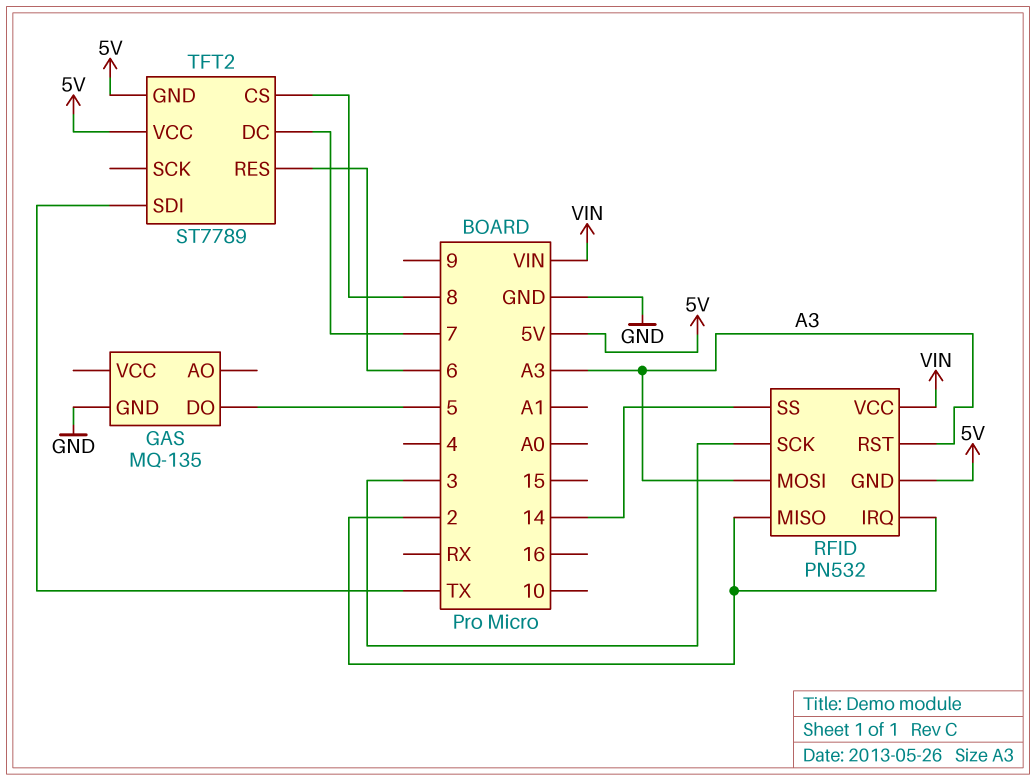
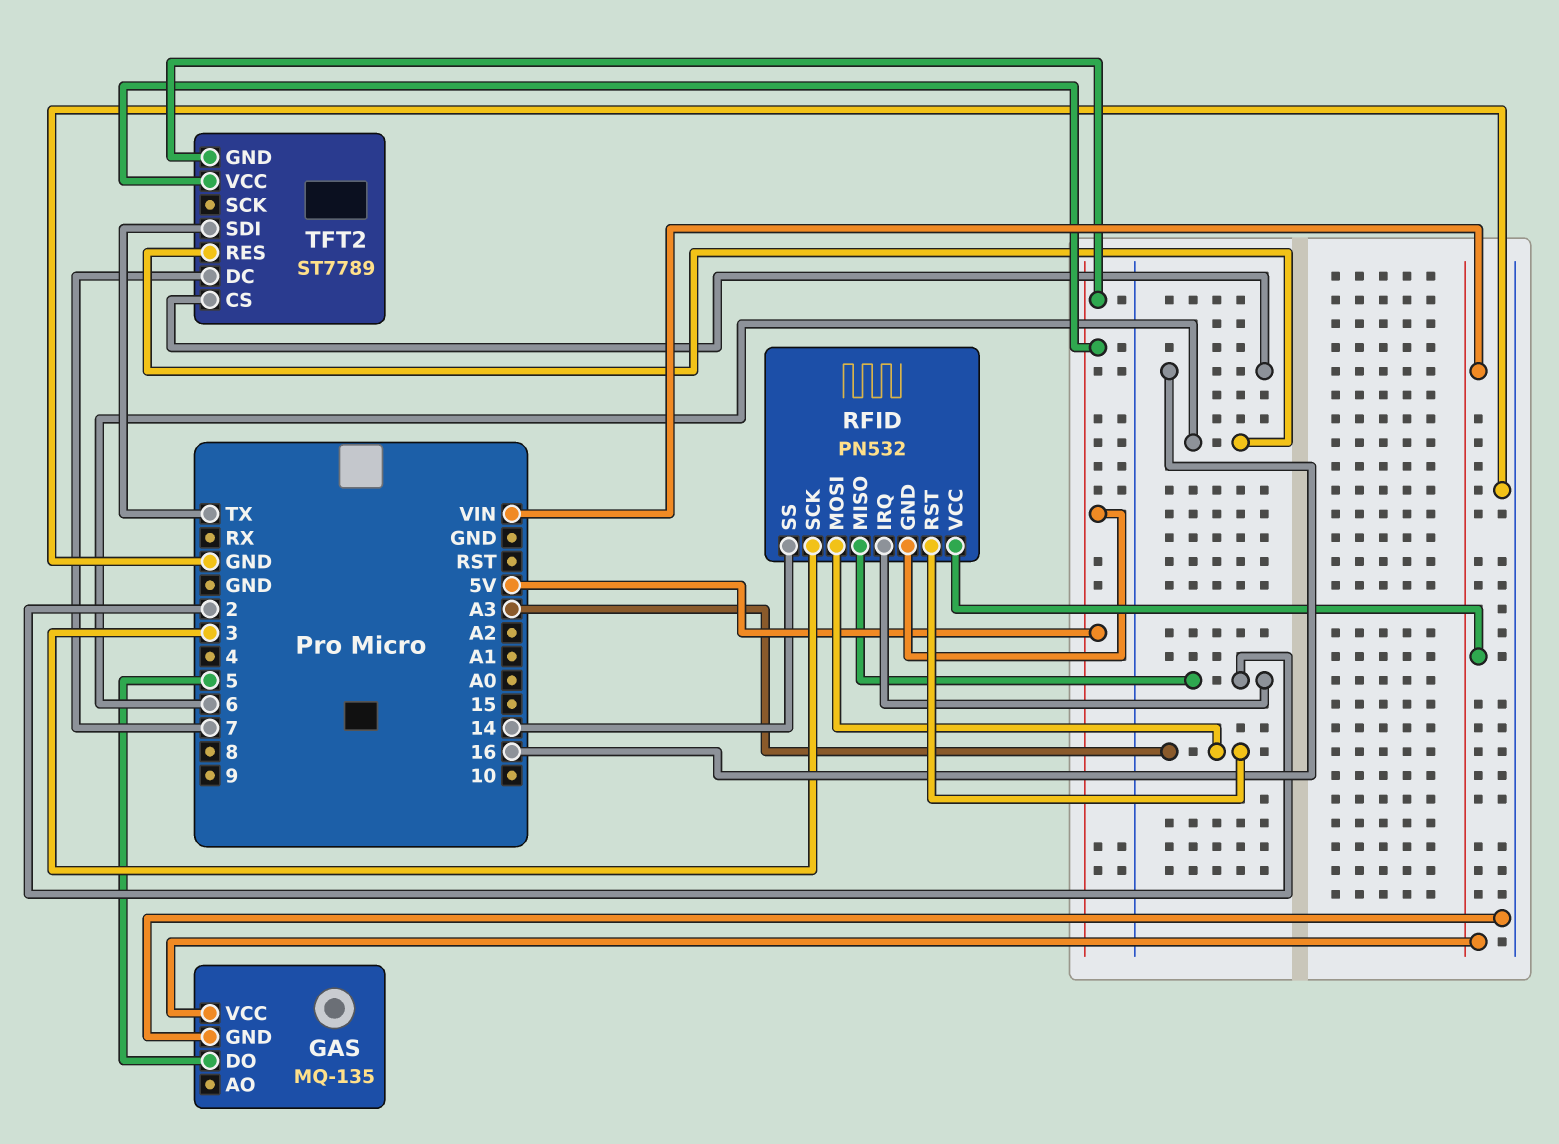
GAS pin VCC: none -> VIN
TFT2 pin CS: 8 -> 16

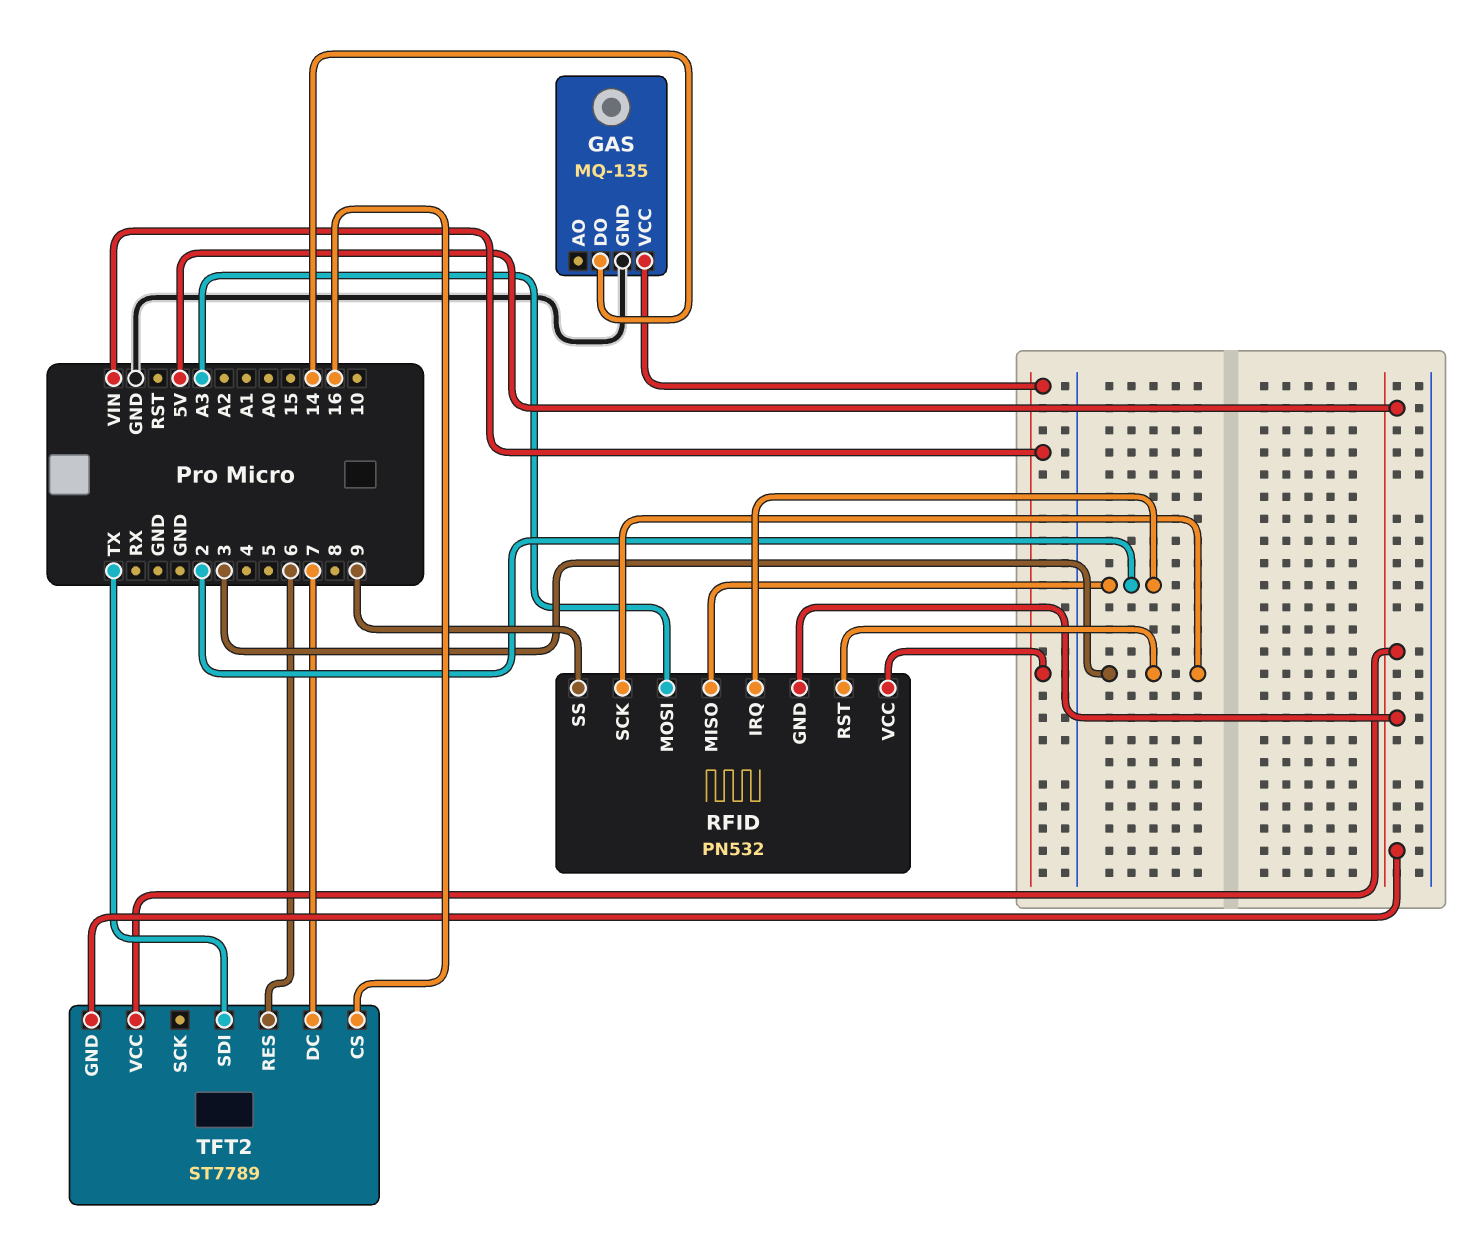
GAS pin DO: 5 -> 14
RFID pin RST: A3 -> 3
RFID pin SS: 14 -> 9

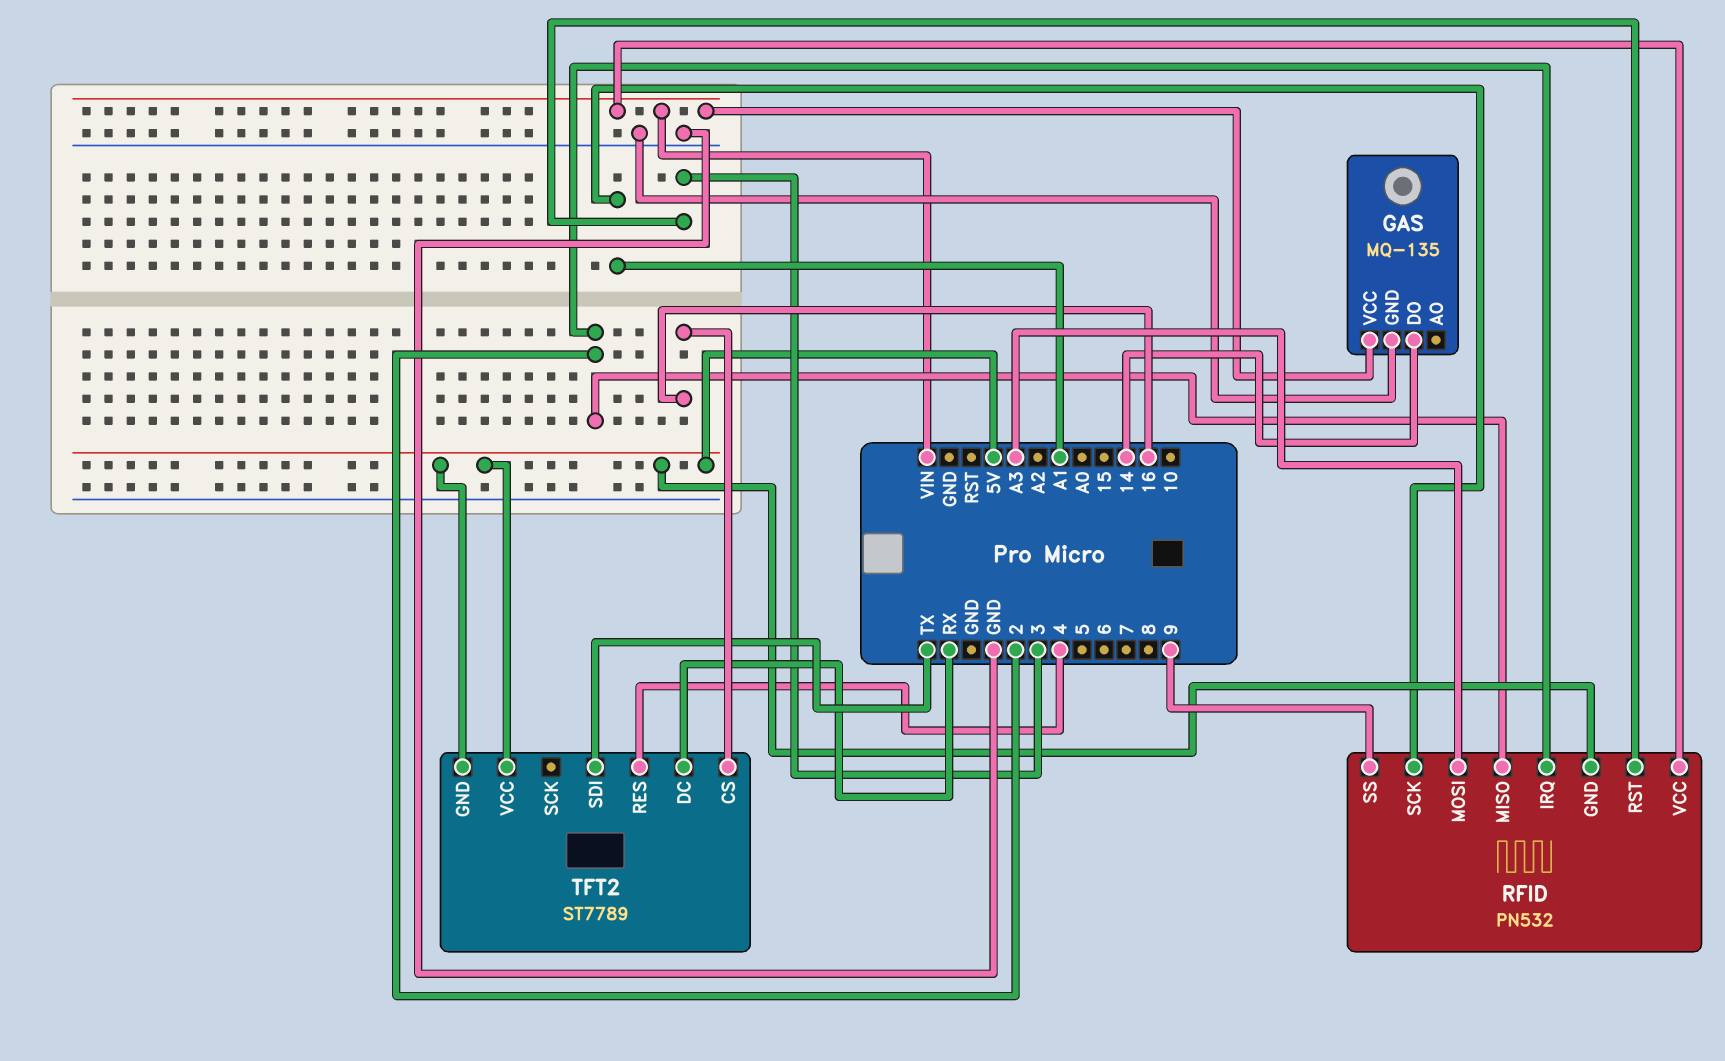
RFID pin SCK: 3 -> A1
TFT2 pin DC: 7 -> RX
TFT2 pin RES: 6 -> 4

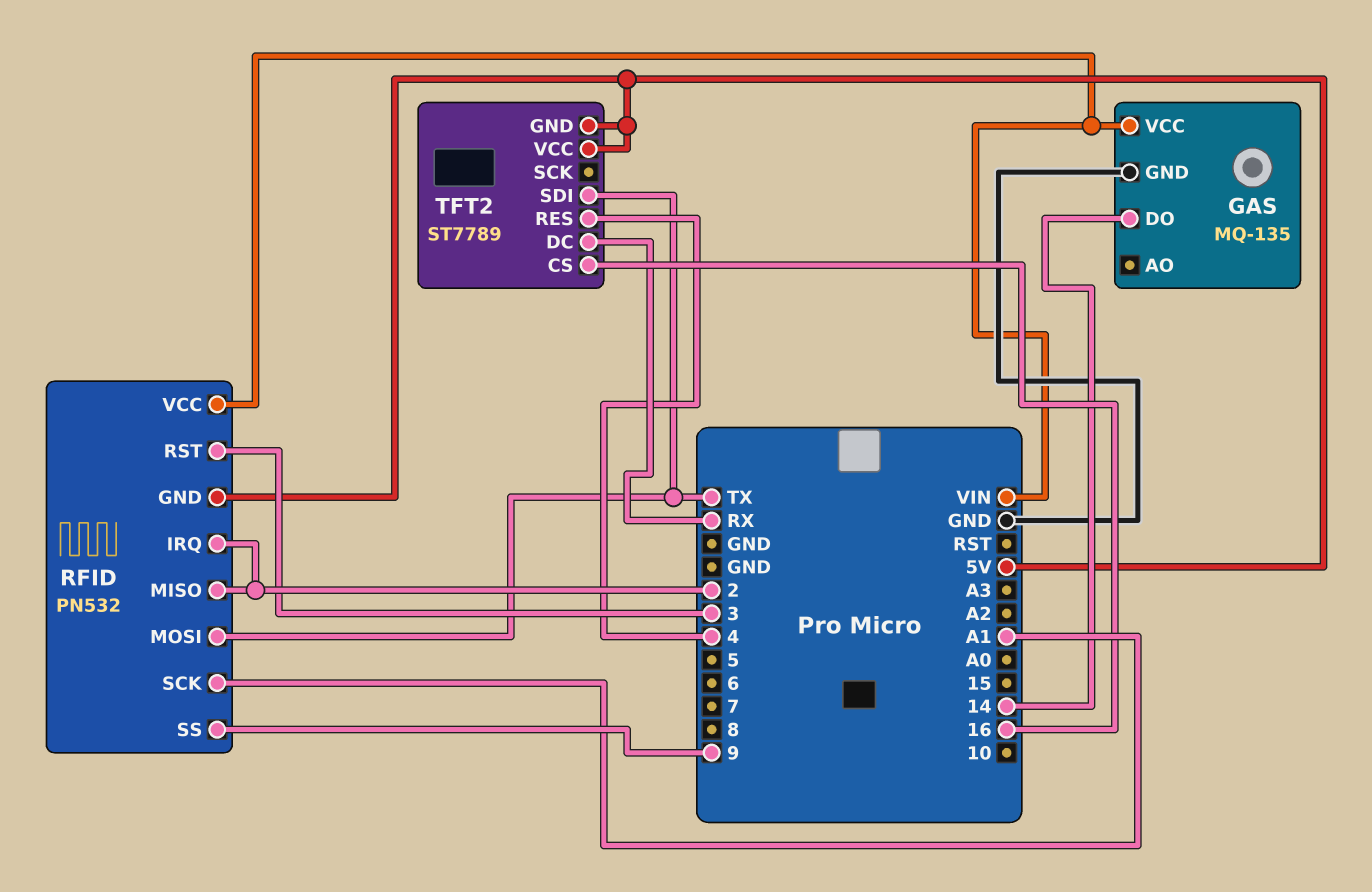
RFID pin MOSI: A3 -> TX

